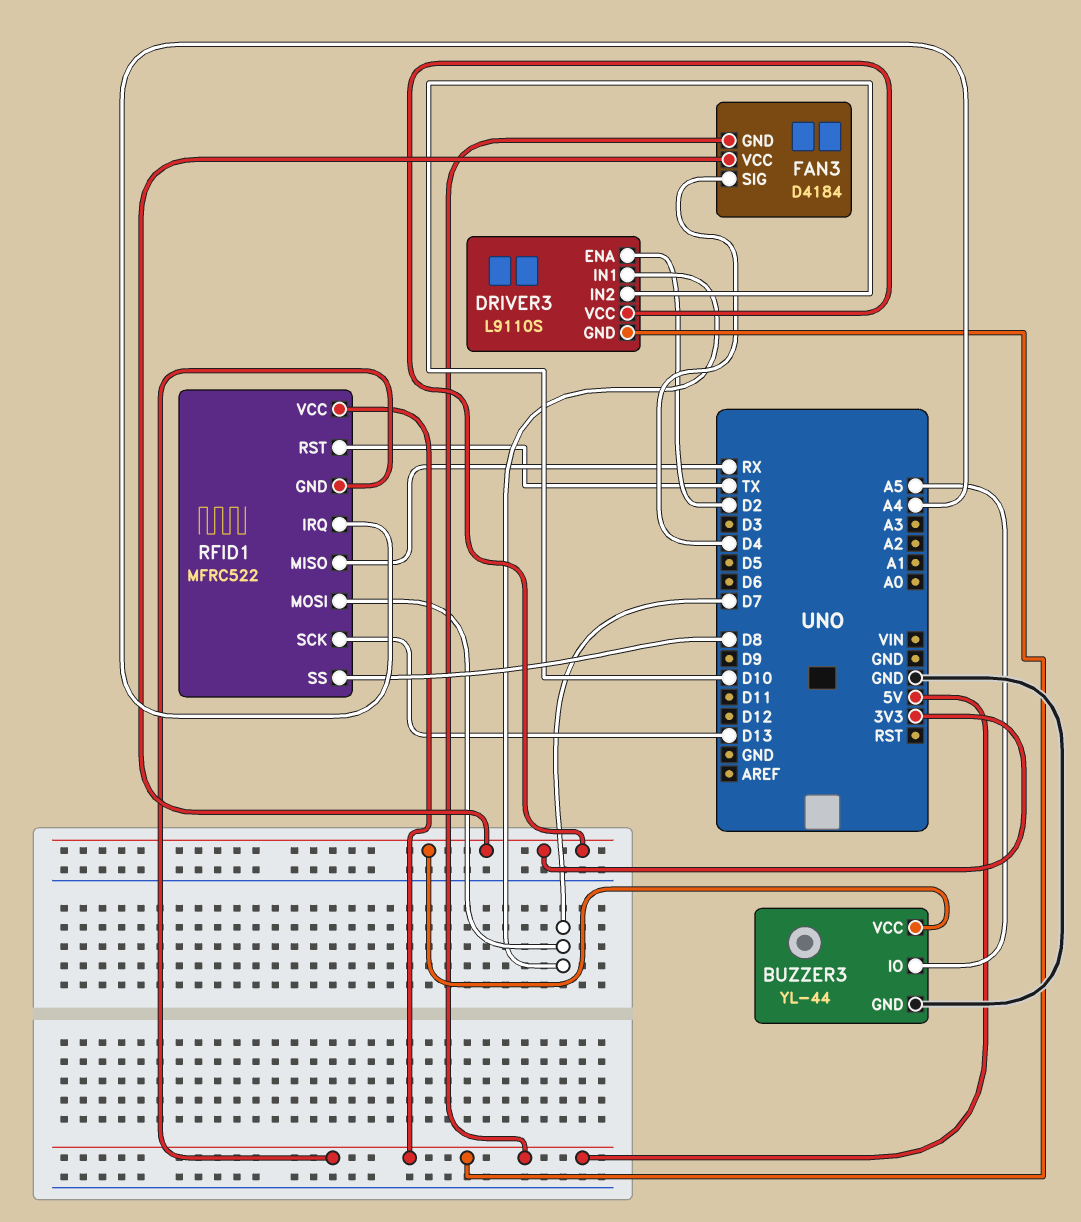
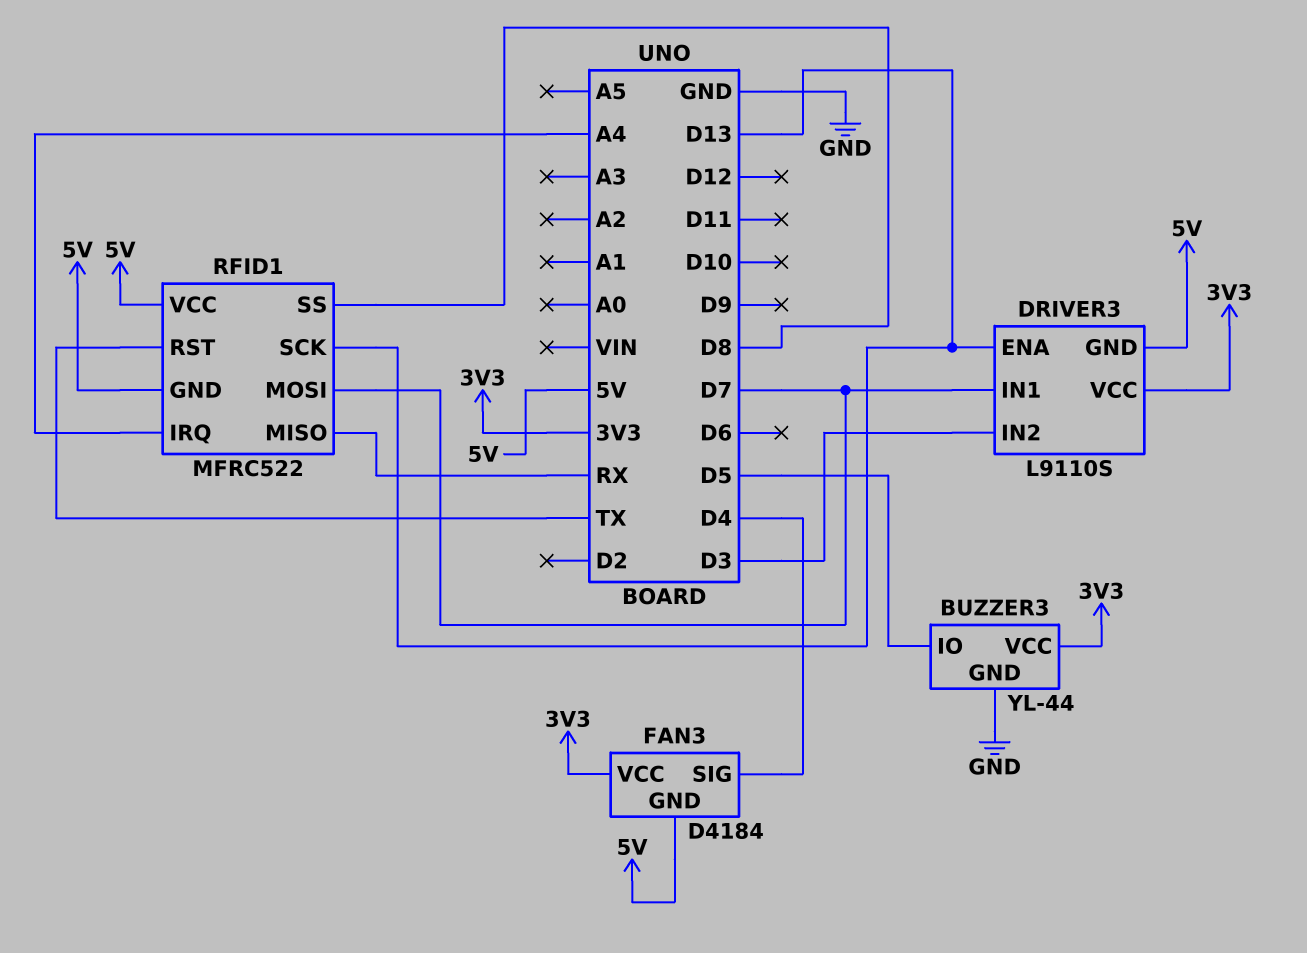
BUZZER3 pin IO: A5 -> D5
DRIVER3 pin ENA: D2 -> D13
DRIVER3 pin IN2: D10 -> D3

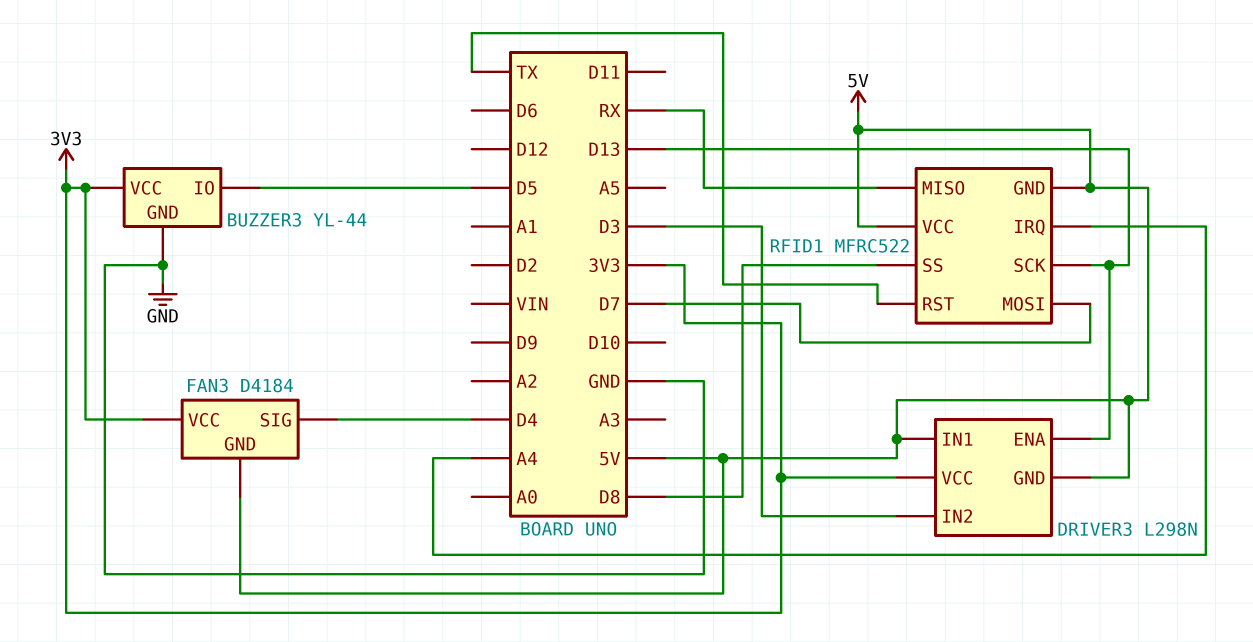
DRIVER3: L9110S -> L298N
DRIVER3 pin IN1: D7 -> 5V

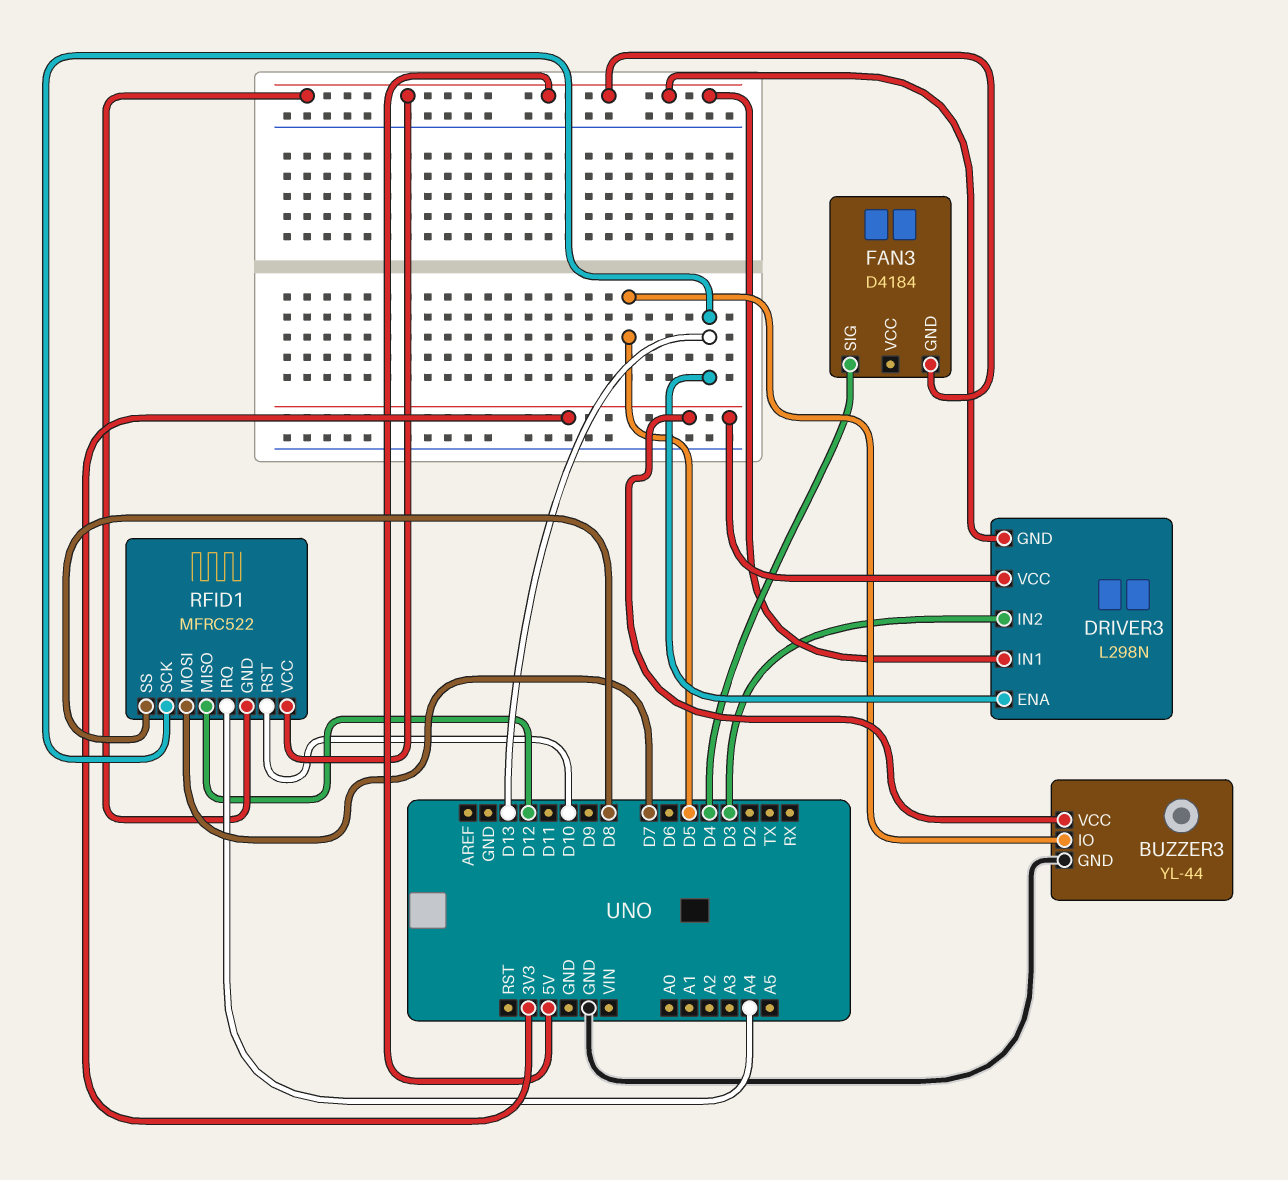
FAN3 pin VCC: 3V3 -> none
RFID1 pin MISO: RX -> D12
RFID1 pin RST: TX -> D10

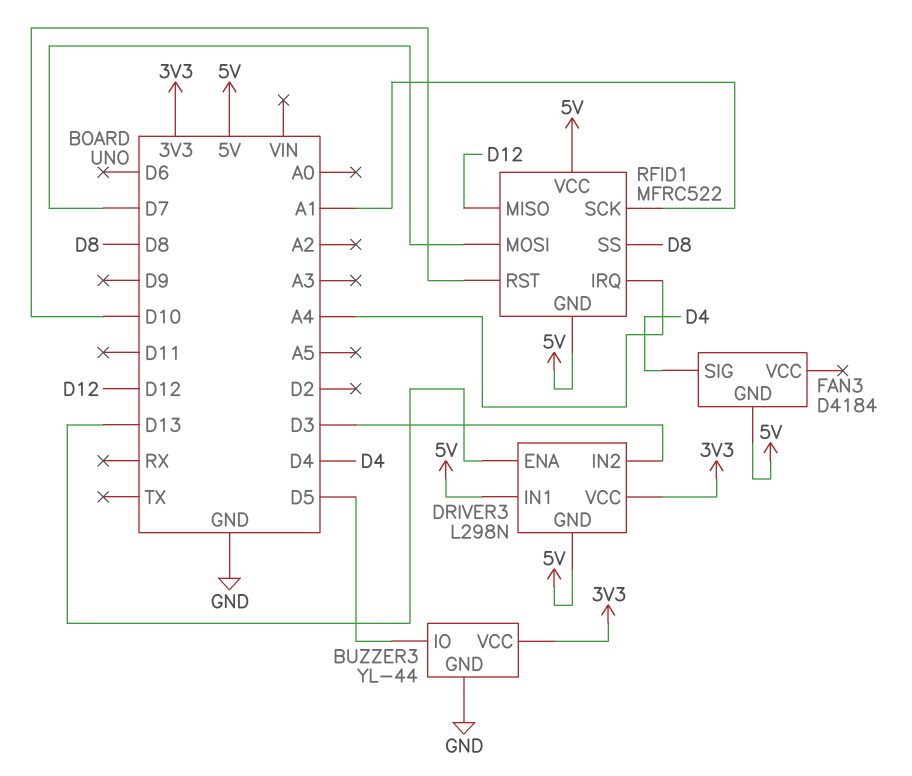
RFID1 pin SCK: D13 -> A1

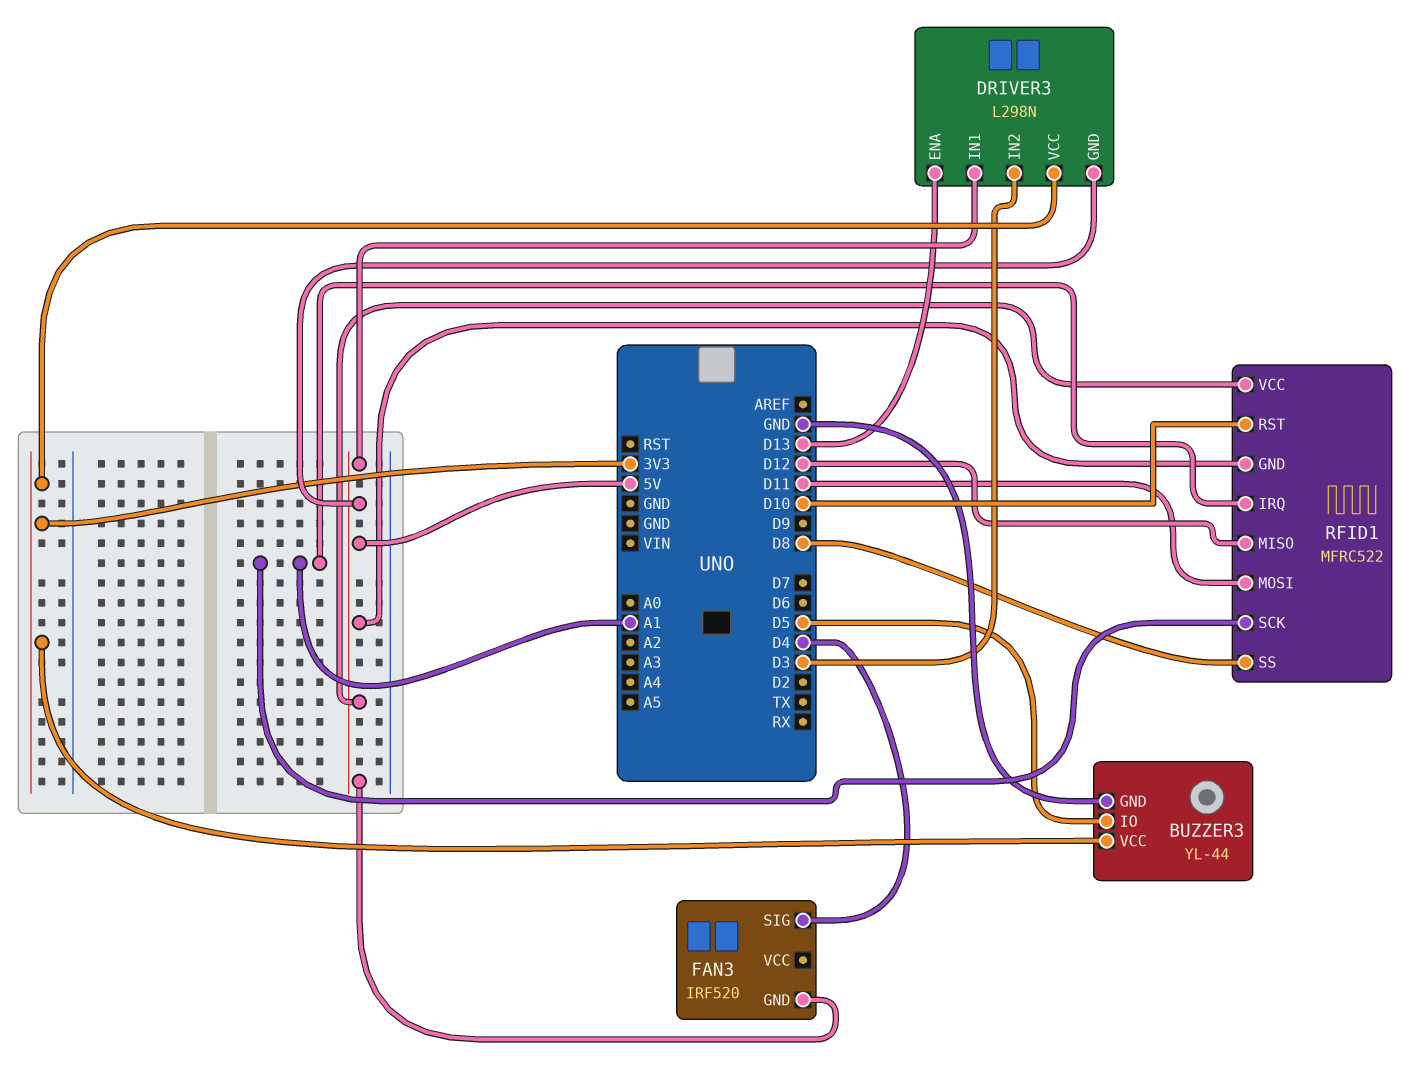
FAN3: D4184 -> IRF520
RFID1 pin IRQ: A4 -> A1
RFID1 pin MOSI: D7 -> D11

